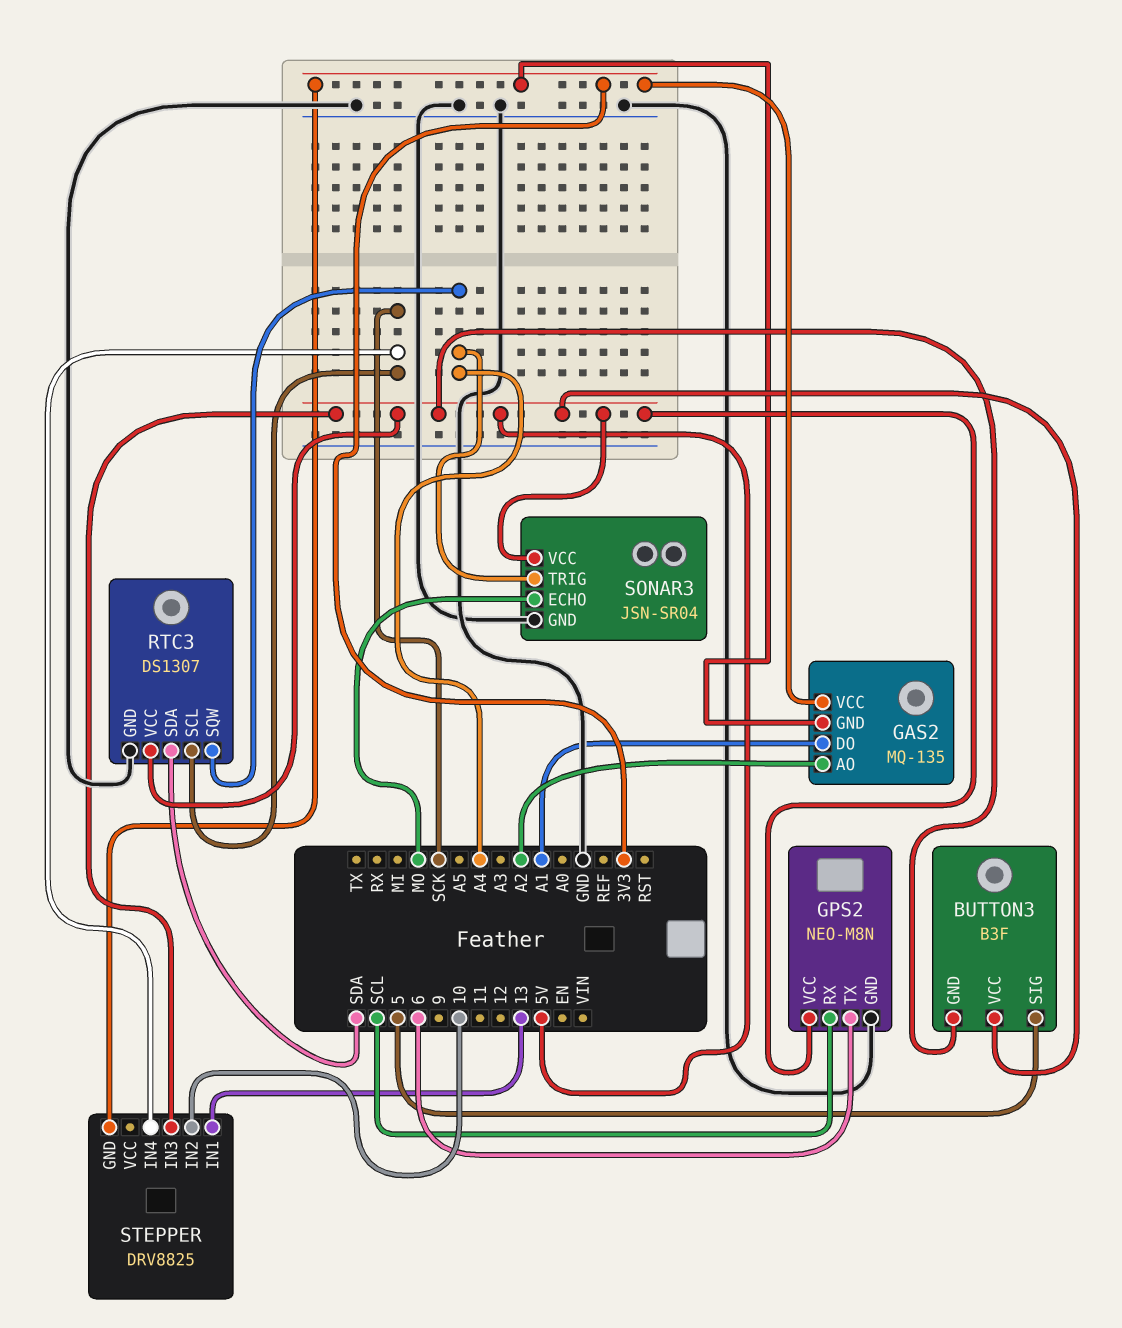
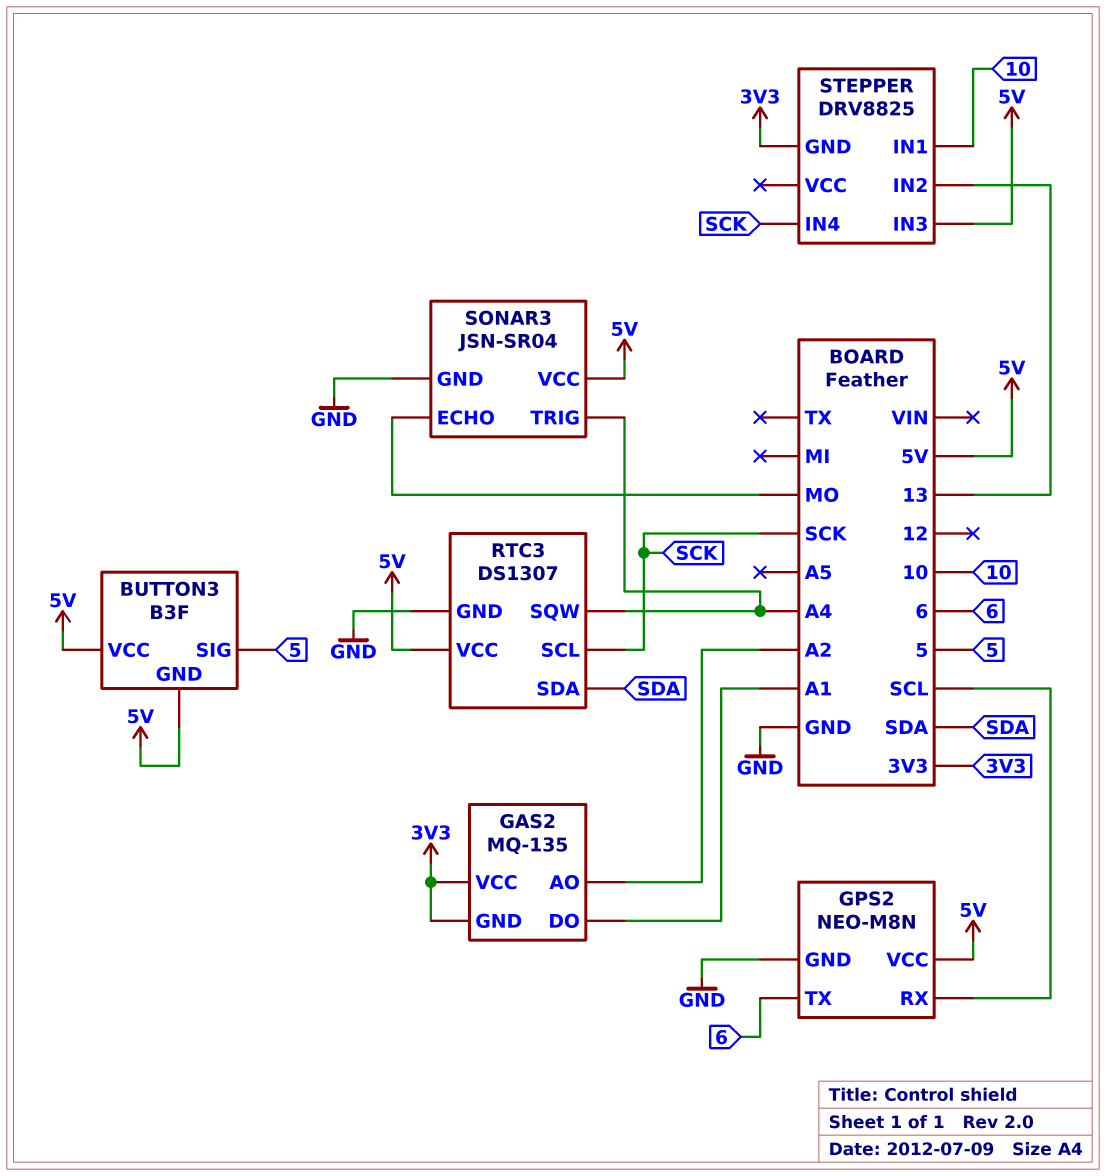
STEPPER pin IN1: 13 -> 10
STEPPER pin IN2: 10 -> 13

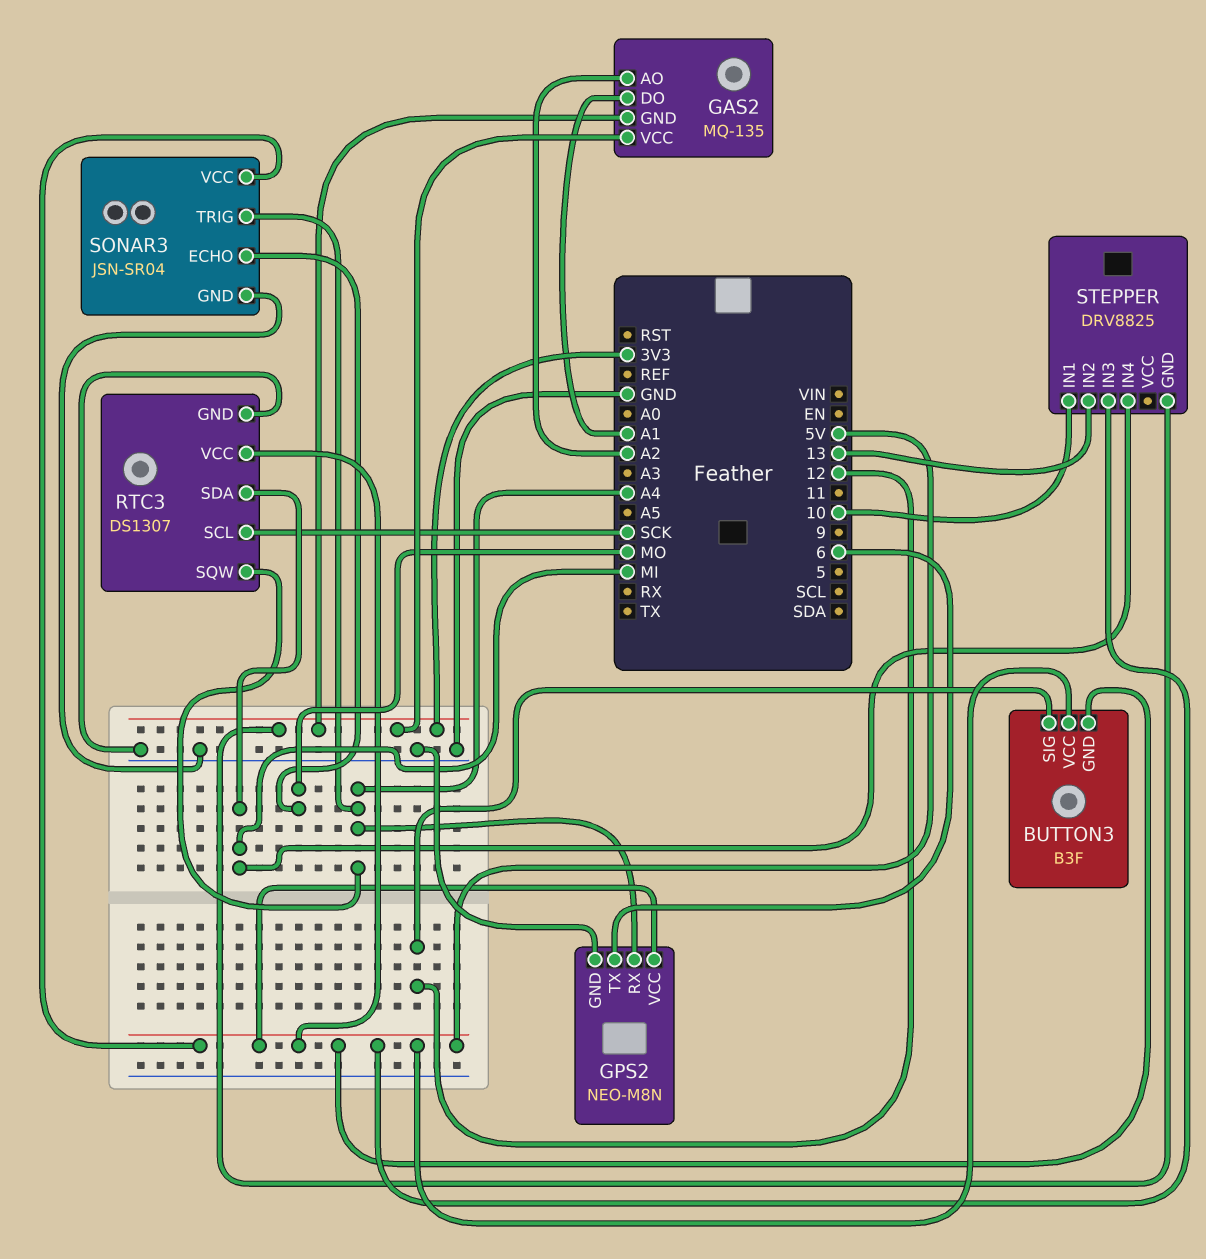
BUTTON3 pin SIG: 5 -> 12
GPS2 pin RX: SCL -> A4
RTC3 pin SDA: SDA -> MI
STEPPER pin IN4: SCK -> MI

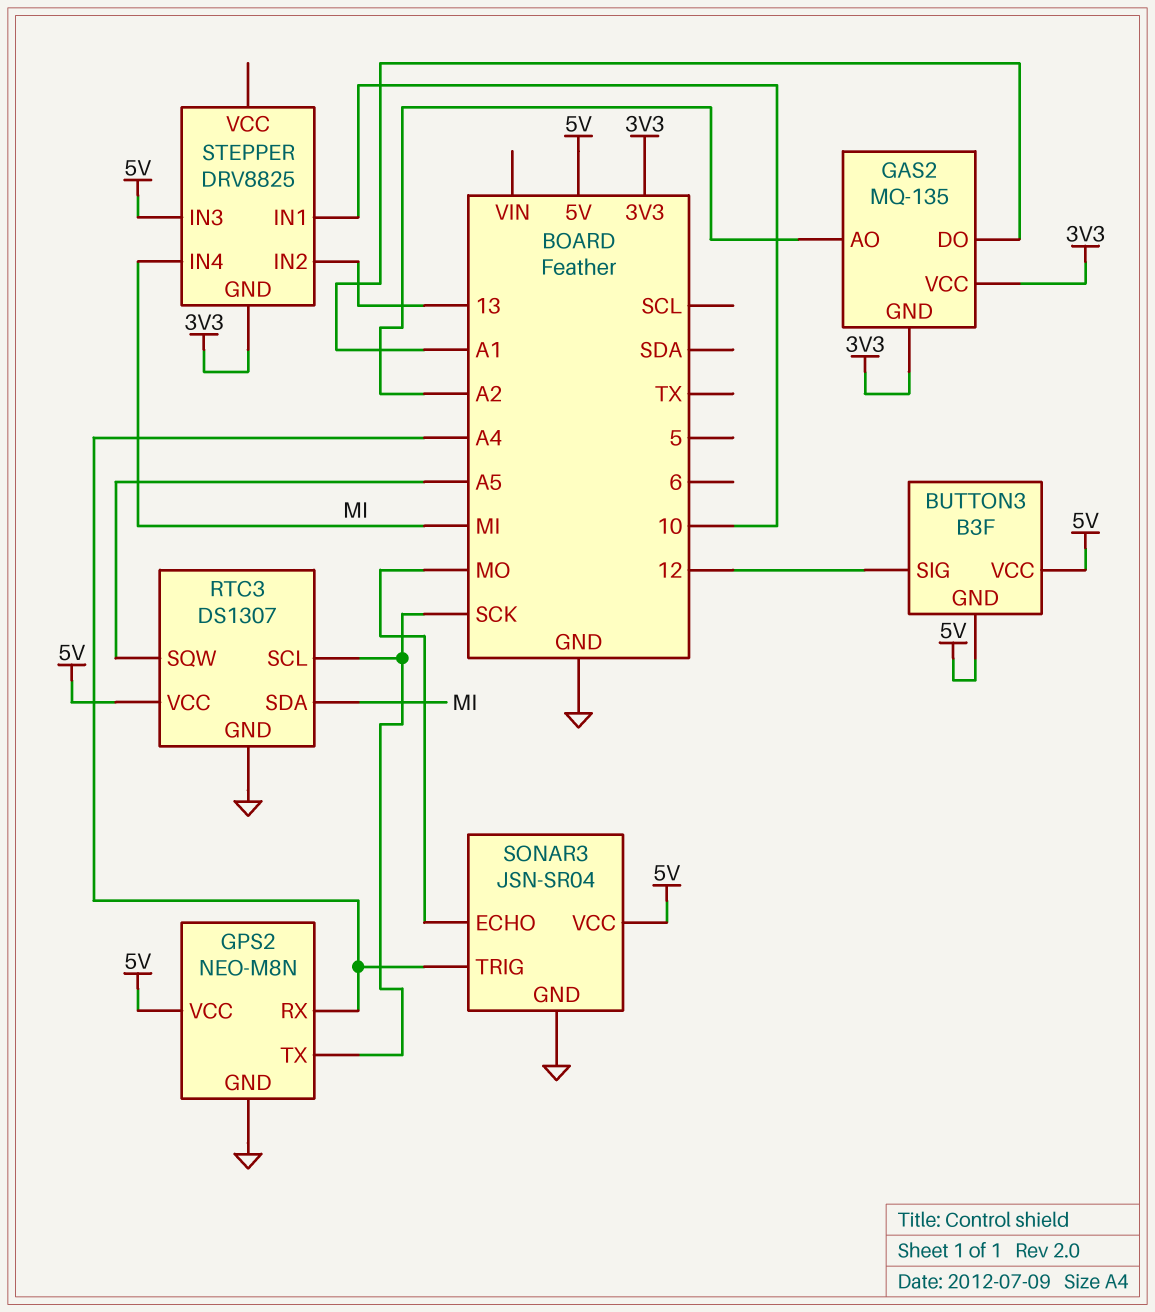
GPS2 pin TX: 6 -> SCK
RTC3 pin SQW: A4 -> A5

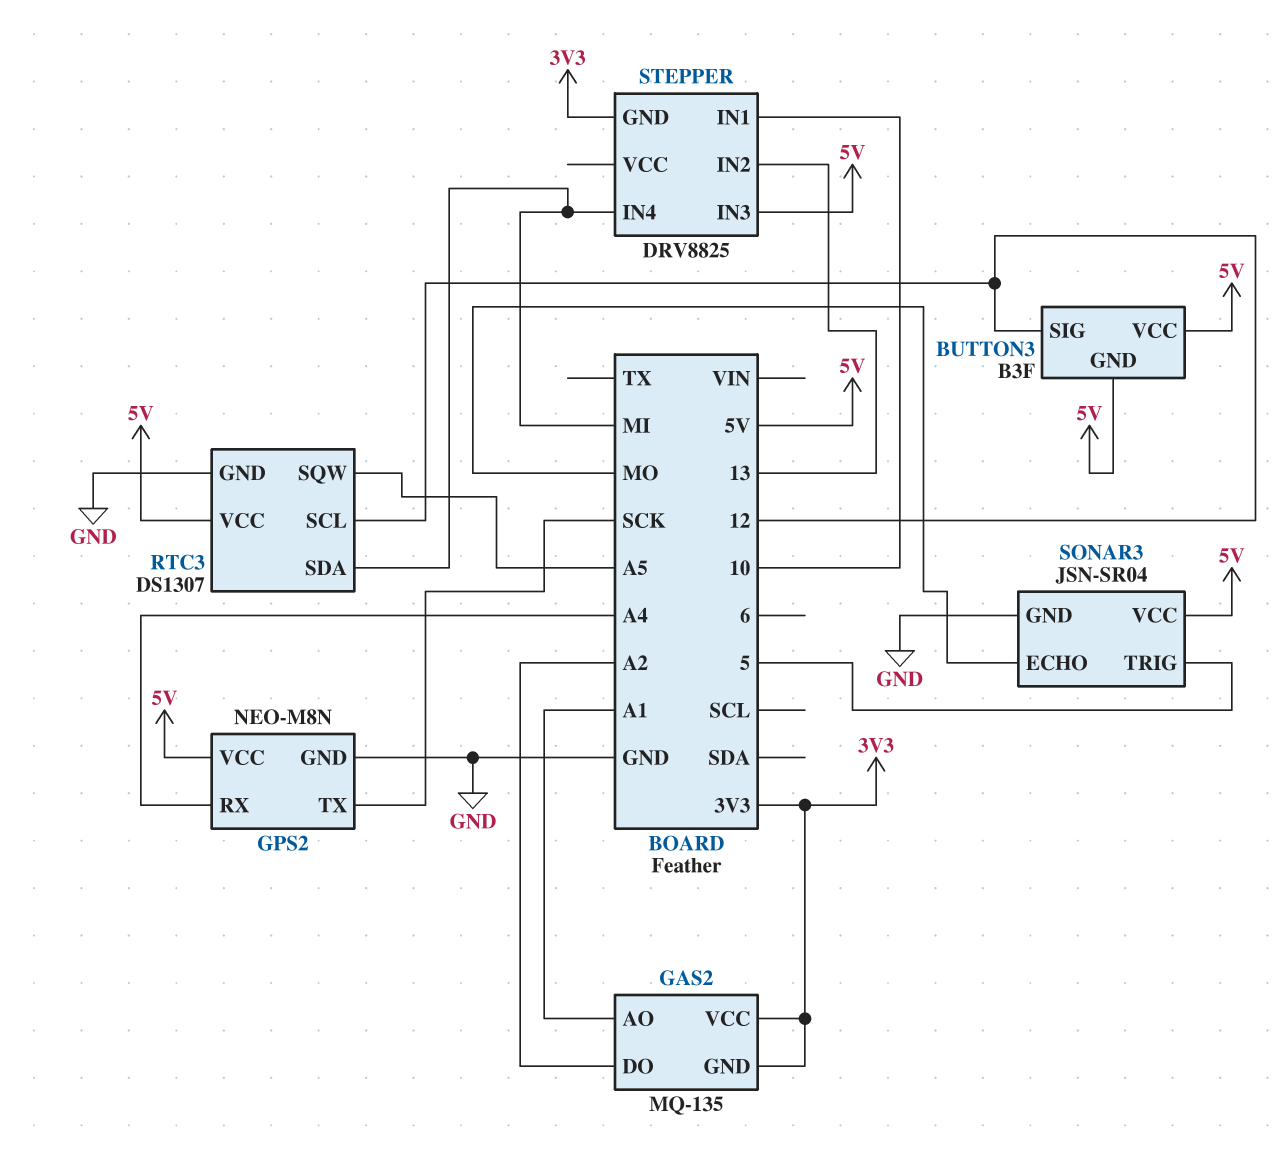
GAS2 pin AO: A2 -> A1
GAS2 pin DO: A1 -> A2
RTC3 pin SCL: SCK -> 12
SONAR3 pin TRIG: A4 -> 5

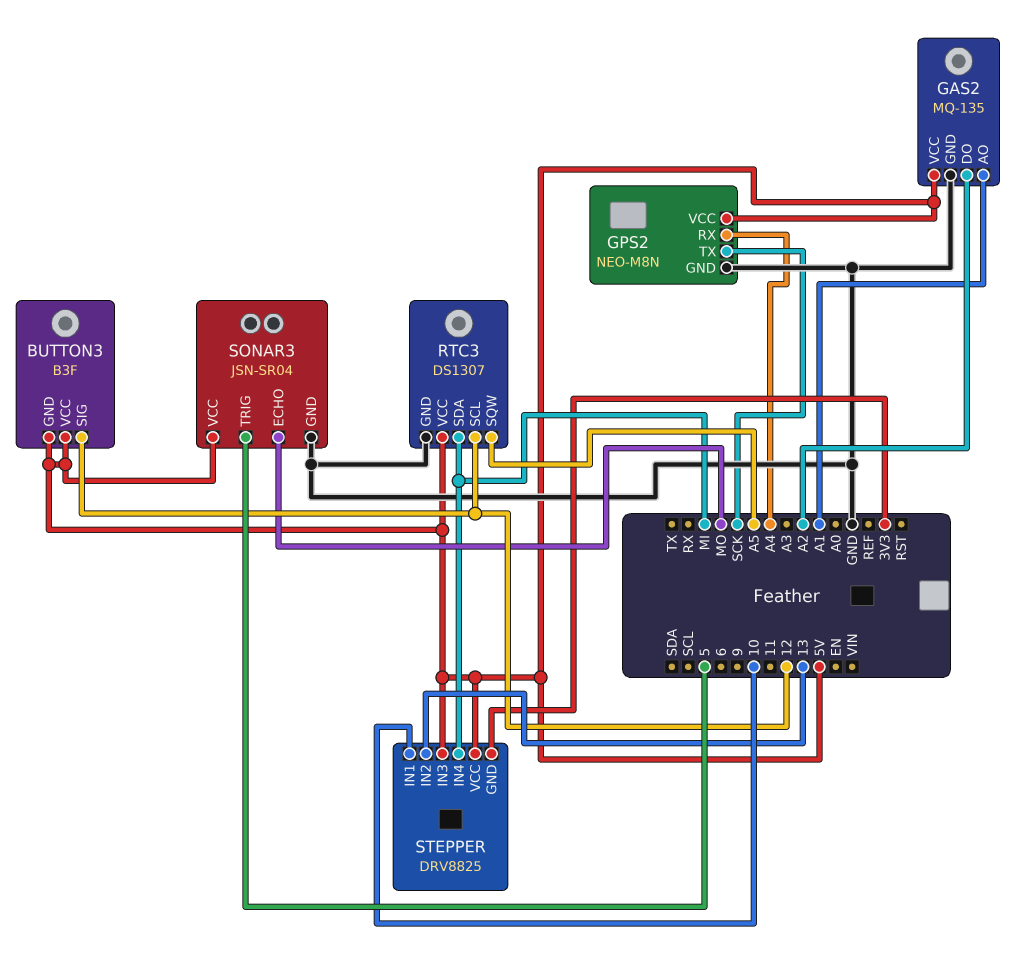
GAS2 pin GND: 3V3 -> GND
GAS2 pin VCC: 3V3 -> 5V
STEPPER pin VCC: none -> 5V

